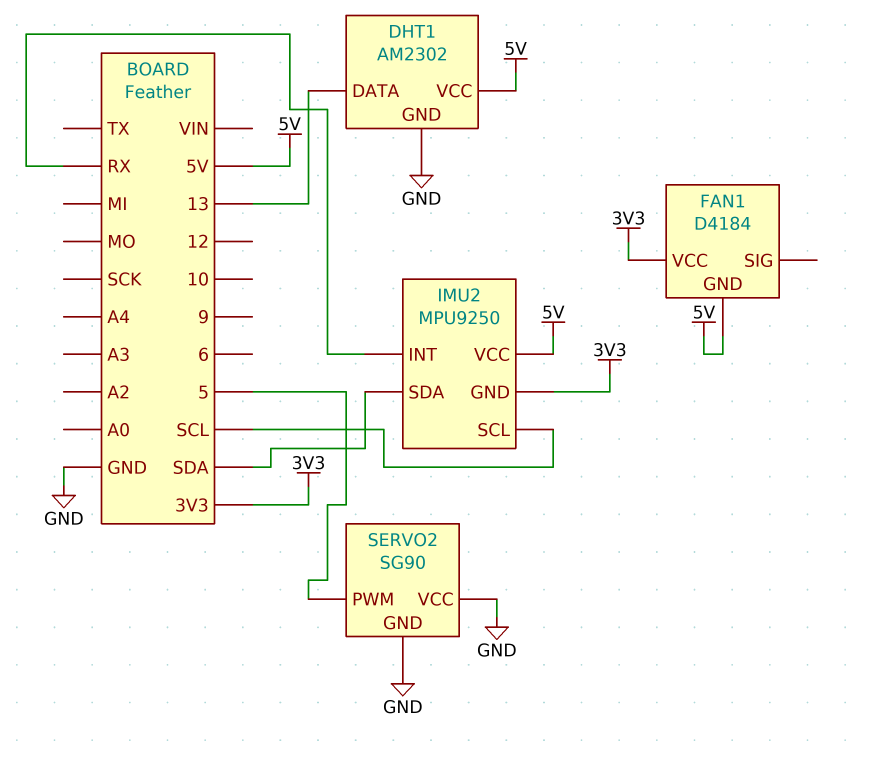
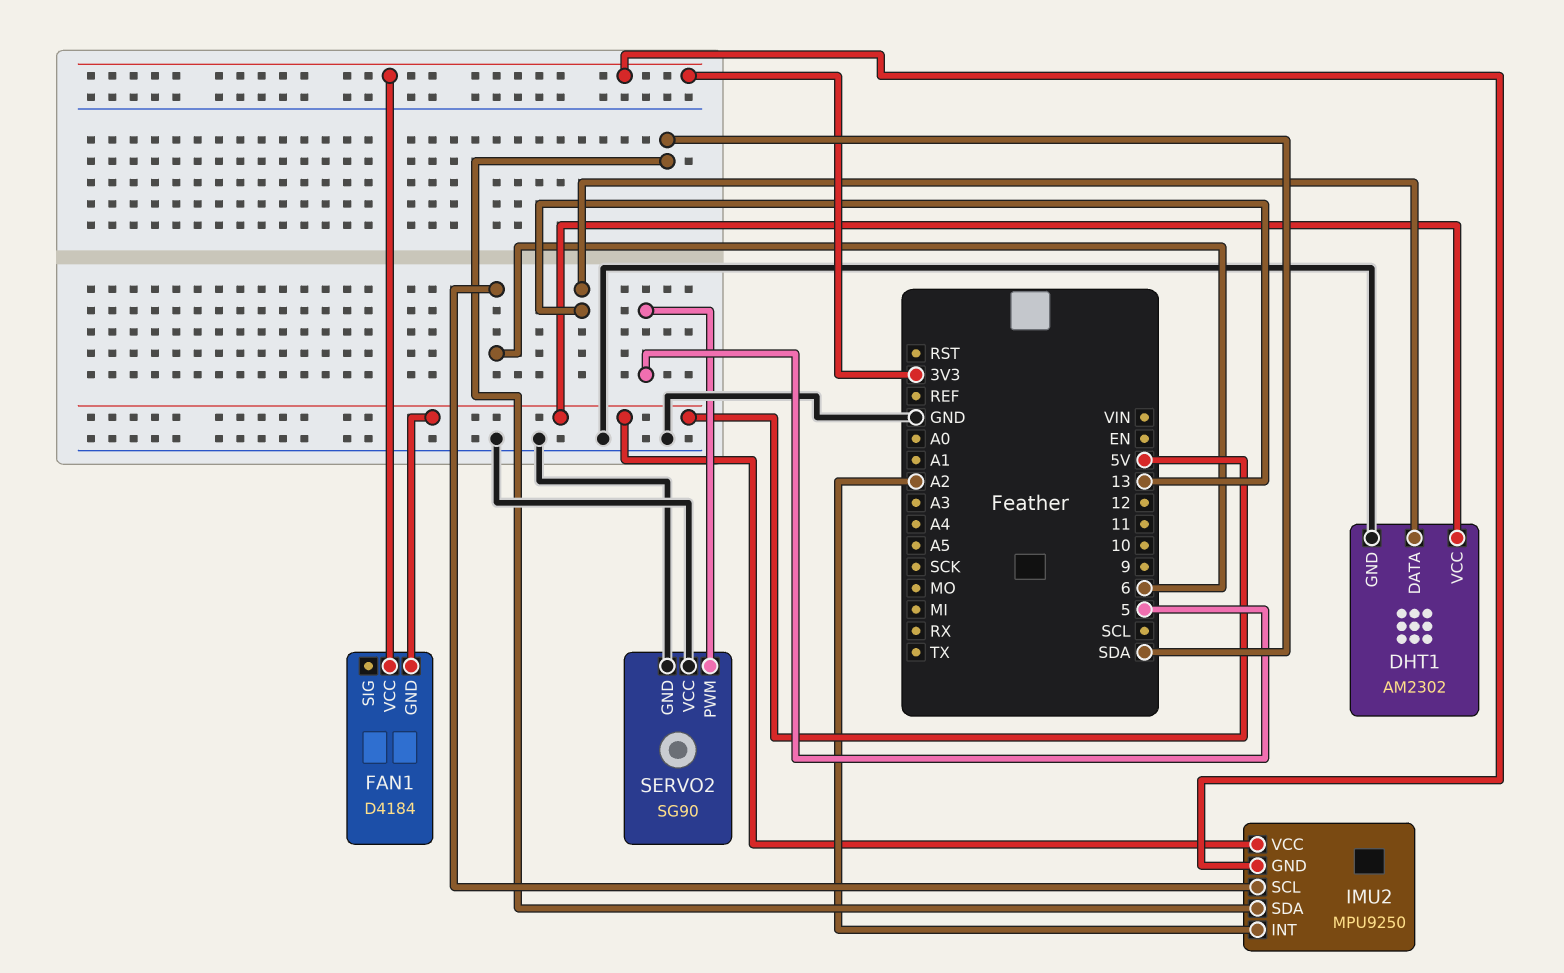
IMU2 pin INT: RX -> A2
IMU2 pin SCL: SCL -> 6

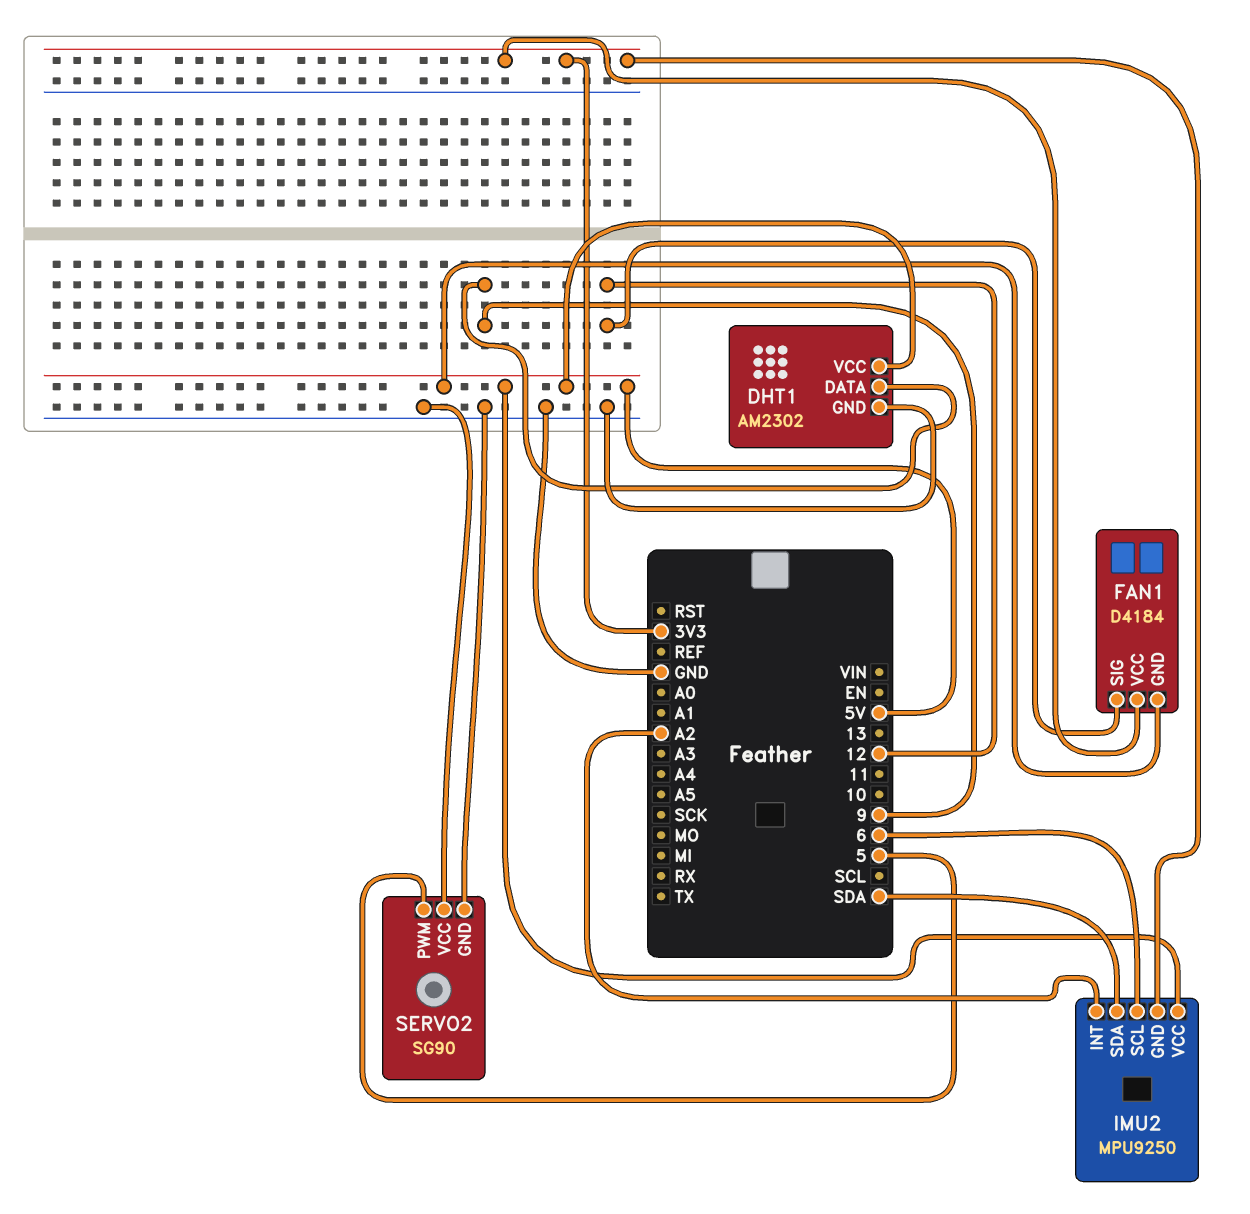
DHT1 pin DATA: 13 -> 9
FAN1 pin SIG: none -> 12

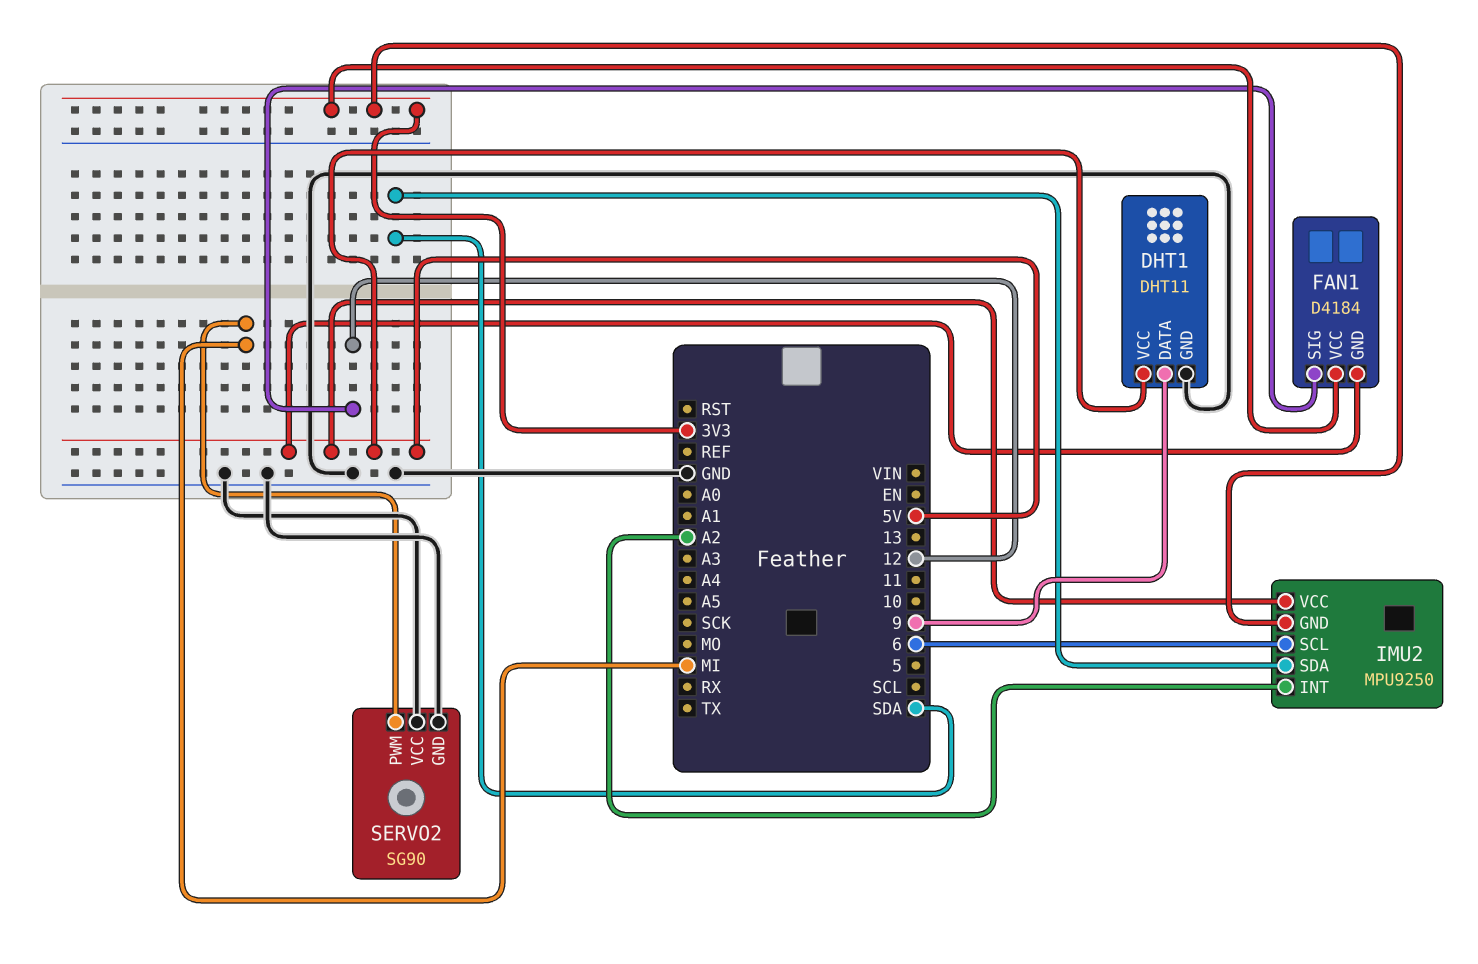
DHT1: AM2302 -> DHT11
SERVO2 pin PWM: 5 -> MI

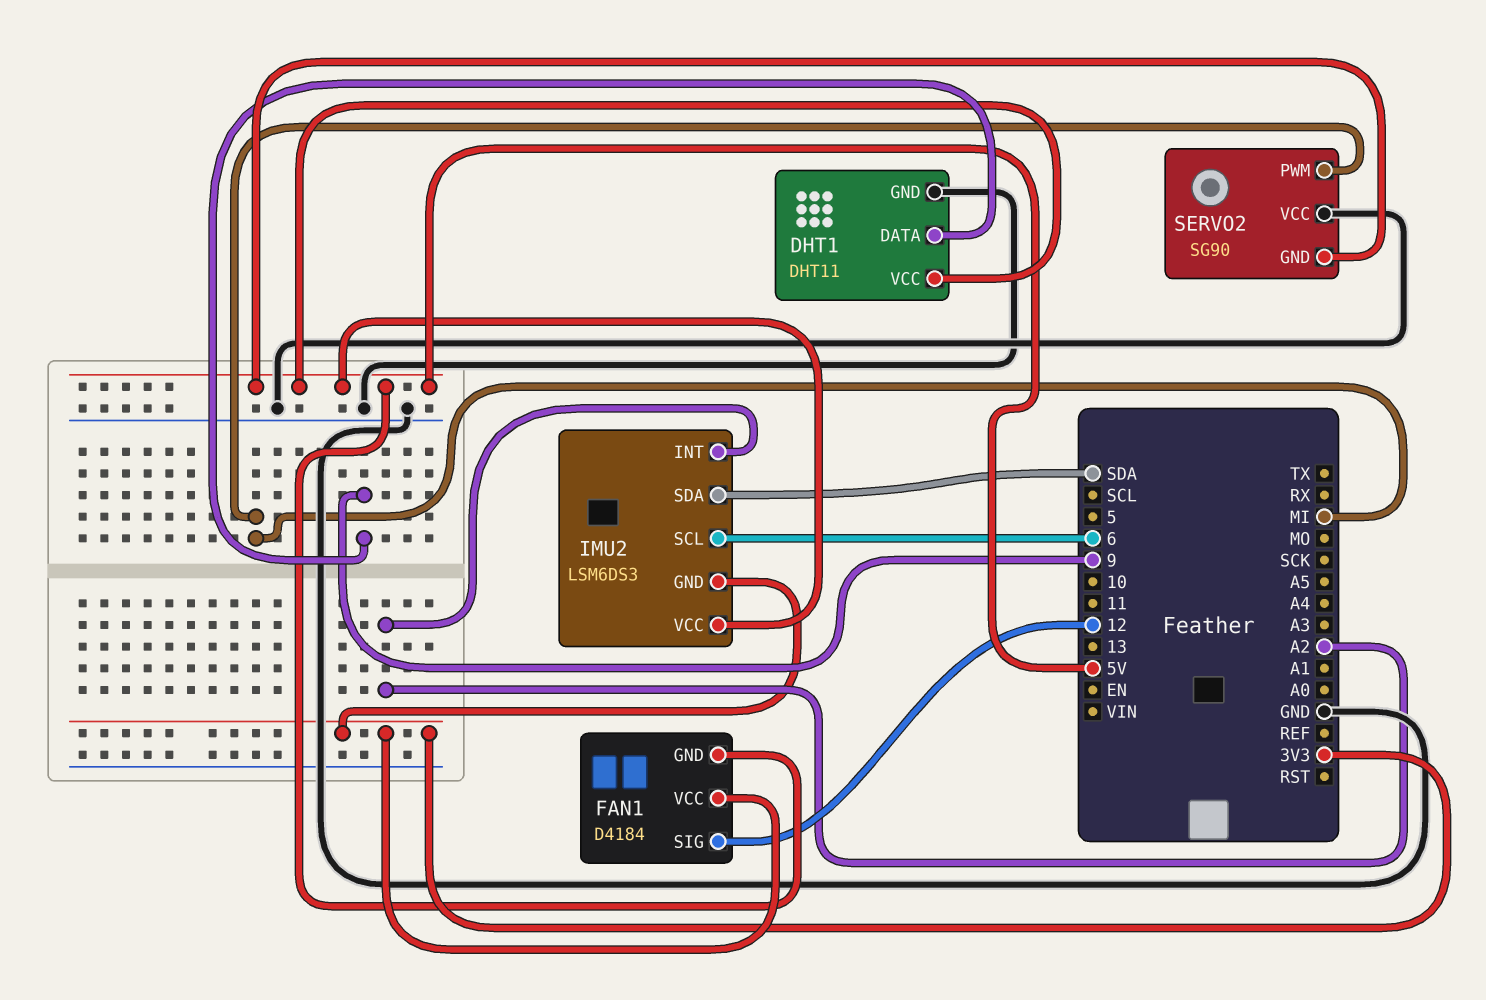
IMU2: MPU9250 -> LSM6DS3
SERVO2 pin GND: GND -> 5V

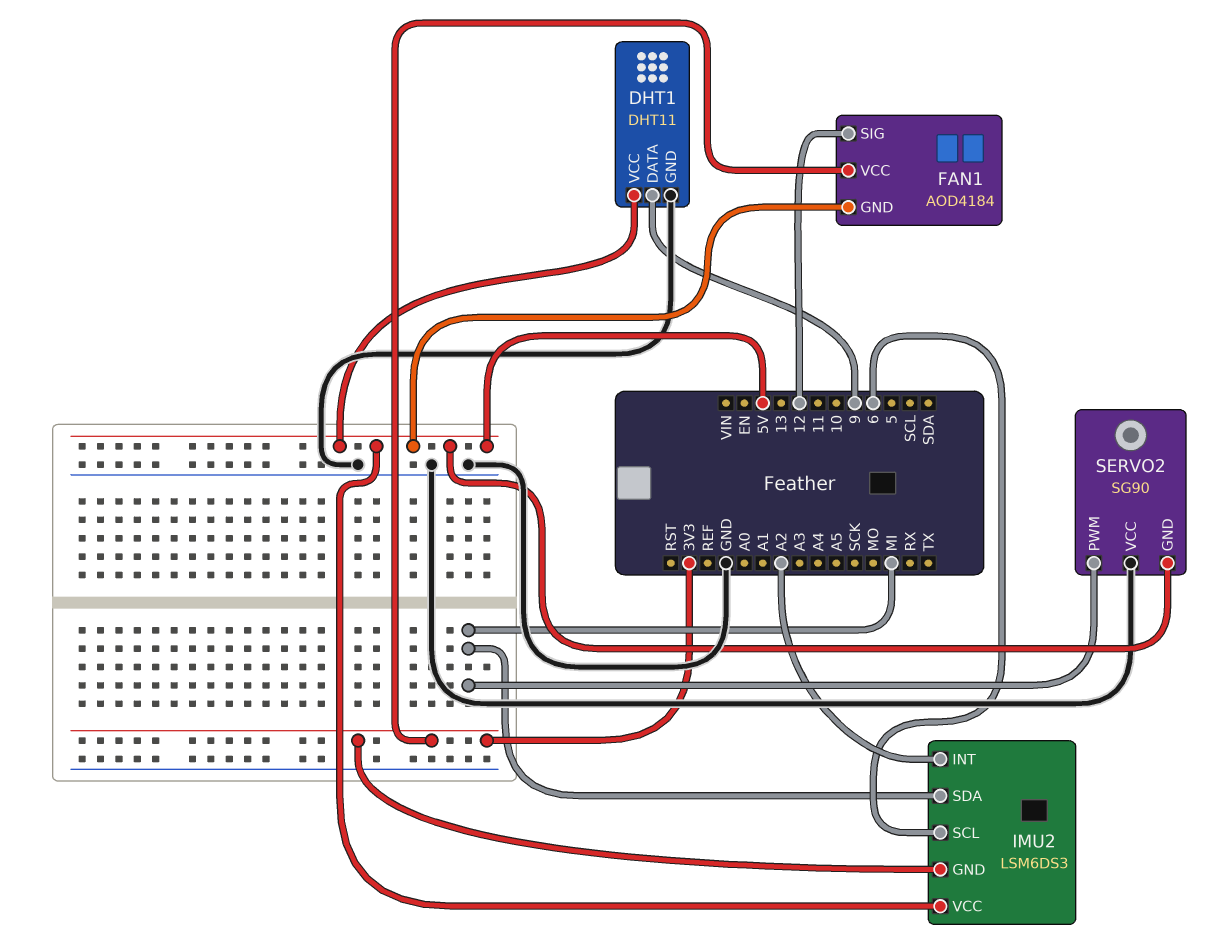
FAN1: D4184 -> AOD4184
IMU2 pin SDA: SDA -> MI

